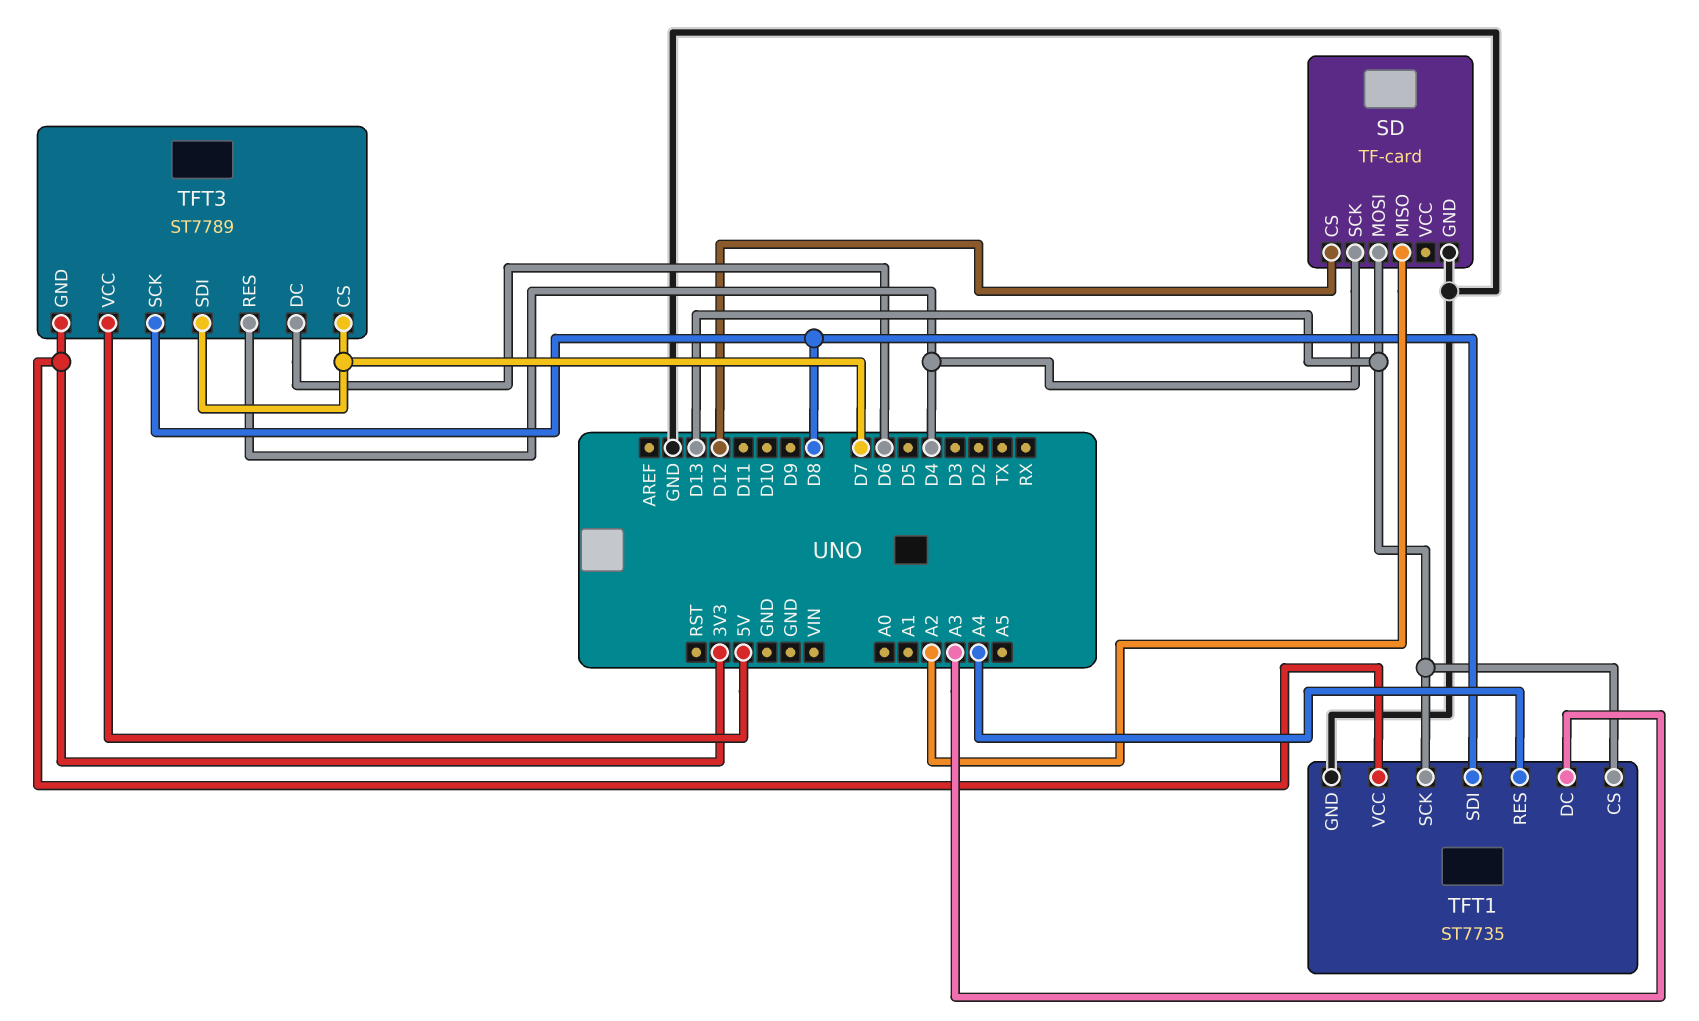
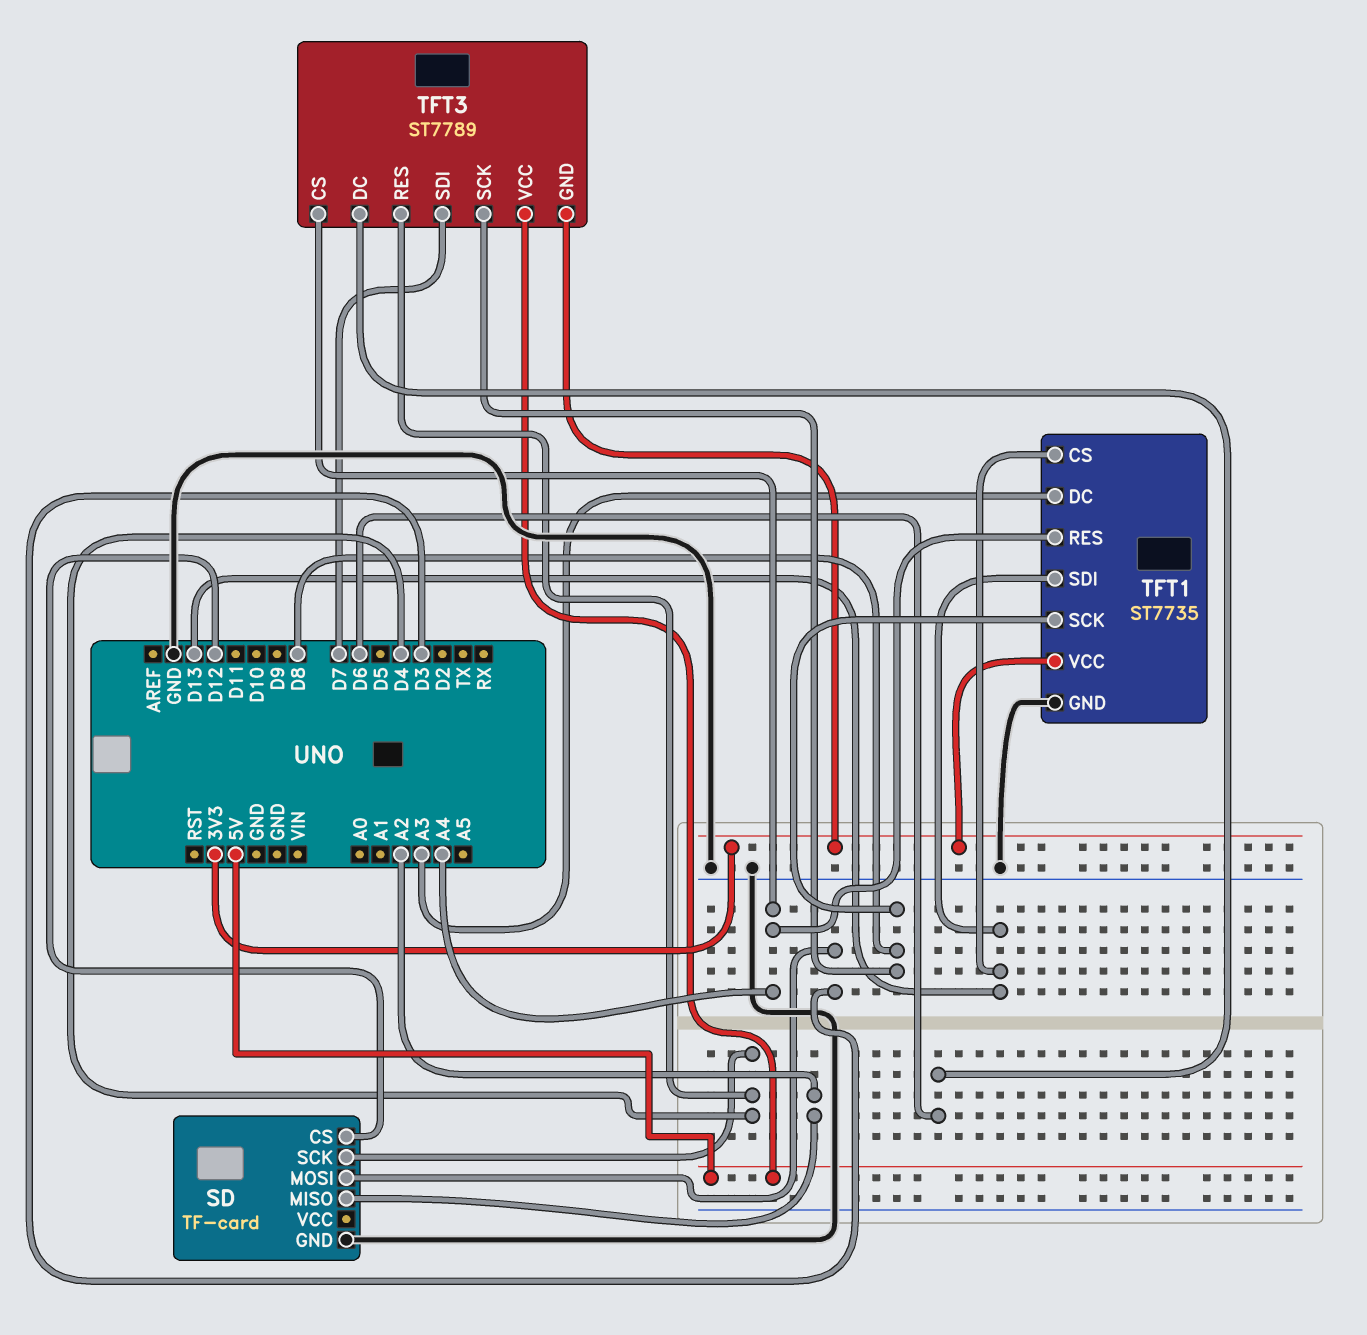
SD pin MOSI: D13 -> D3
TFT1 pin SCK: D13 -> D8
TFT1 pin SDI: D8 -> D13
TFT3 pin CS: D7 -> A4

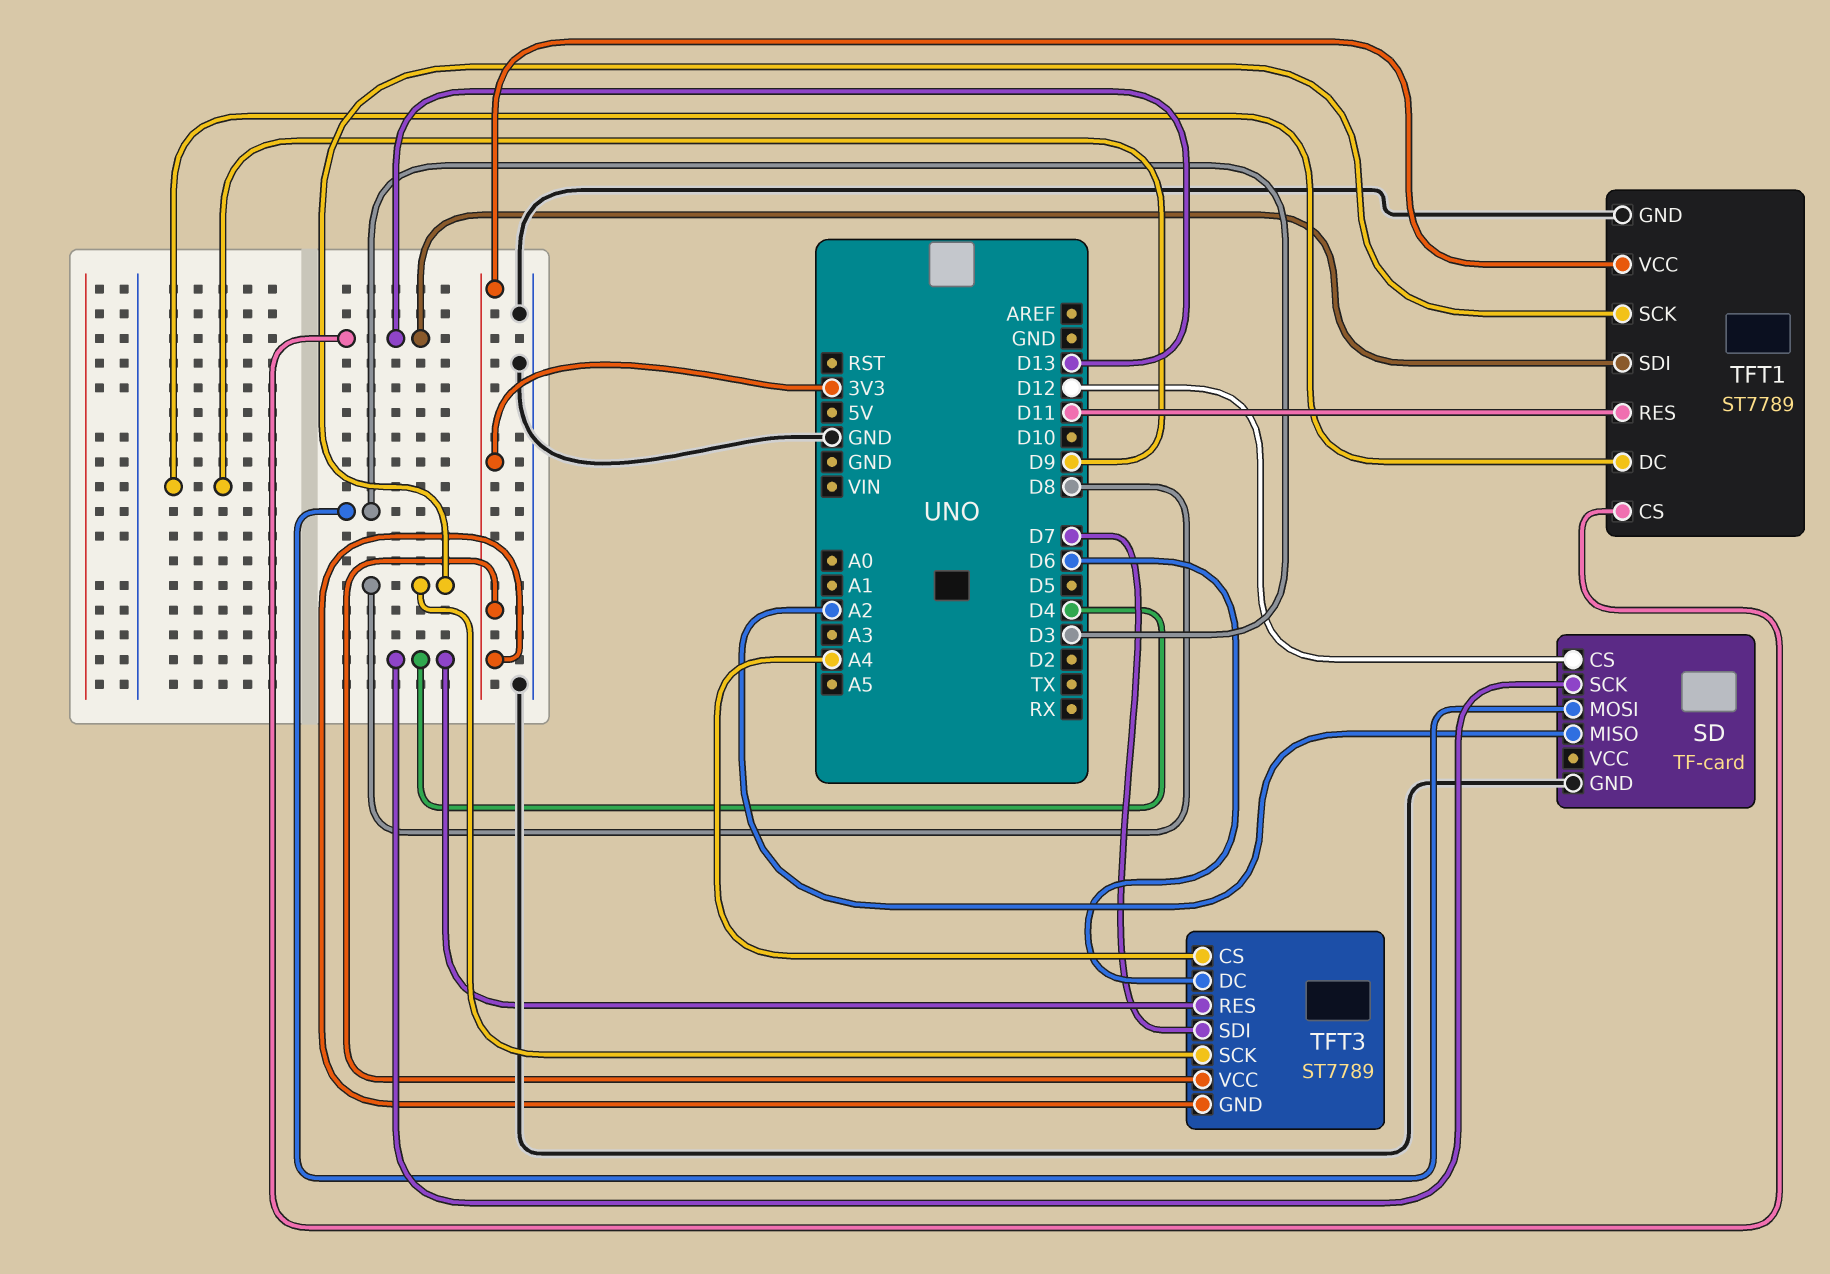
TFT1: ST7735 -> ST7789
TFT1 pin DC: A3 -> D9
TFT1 pin RES: A4 -> D11
TFT3 pin VCC: 5V -> 3V3

